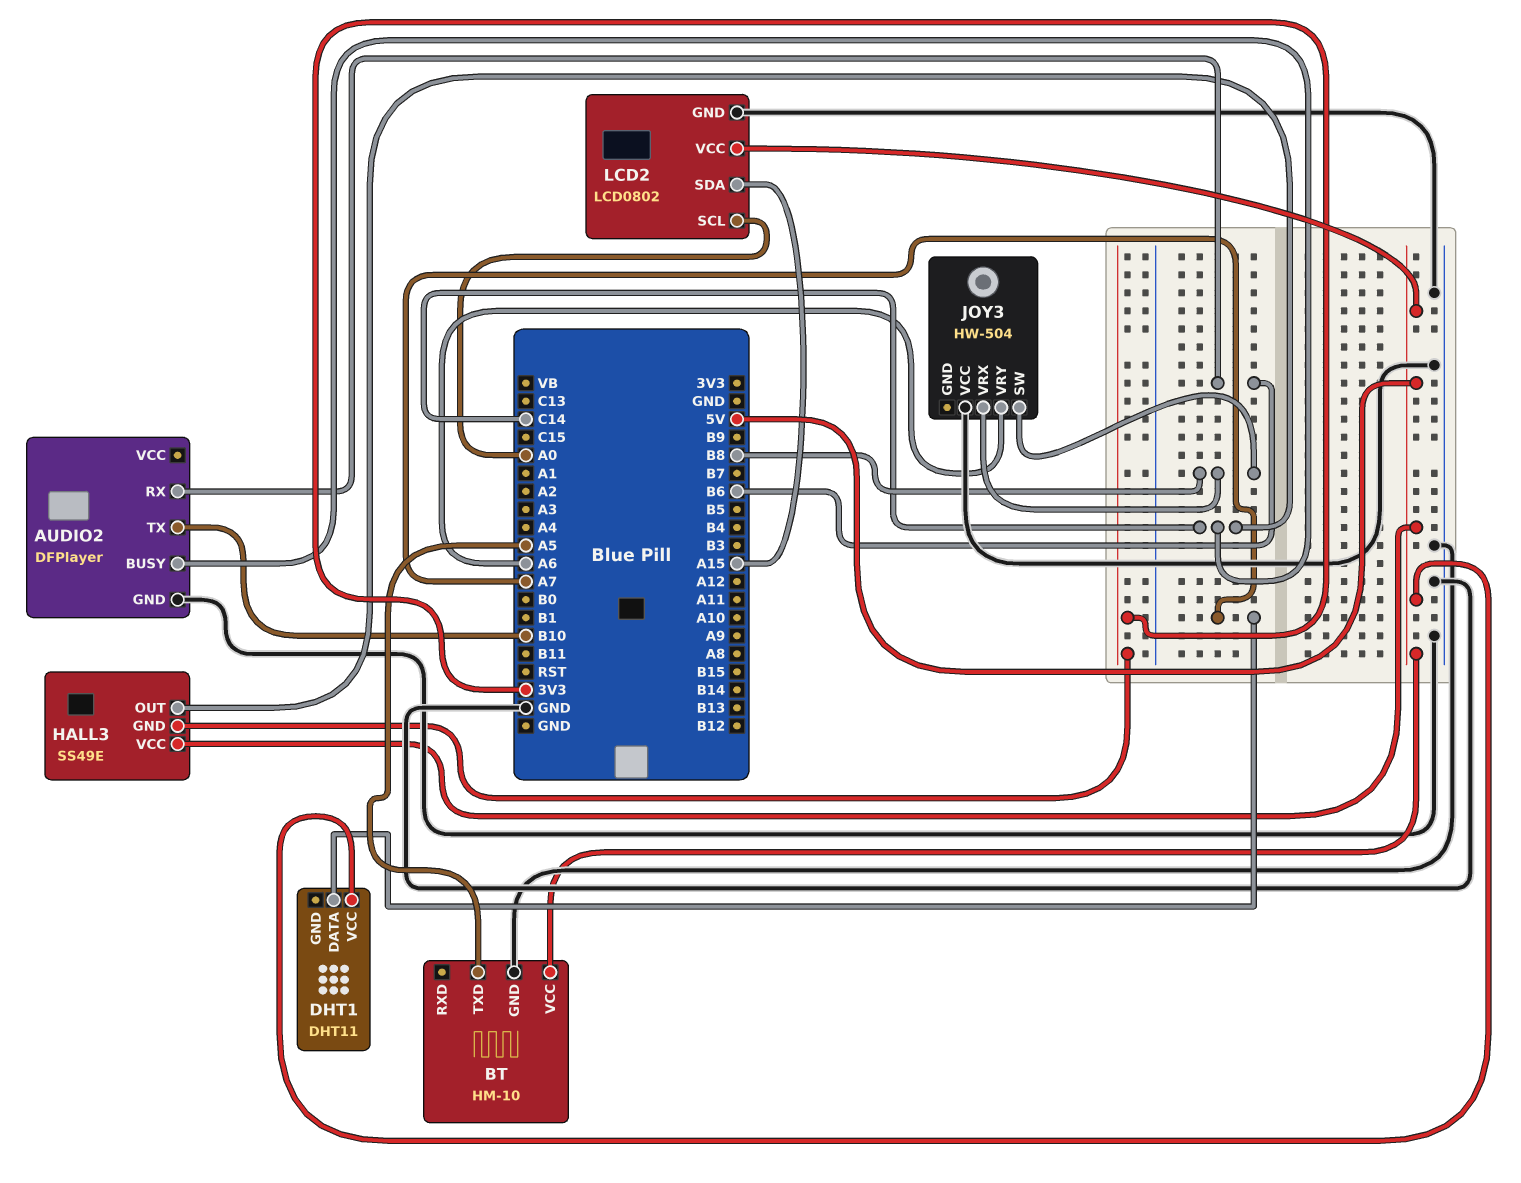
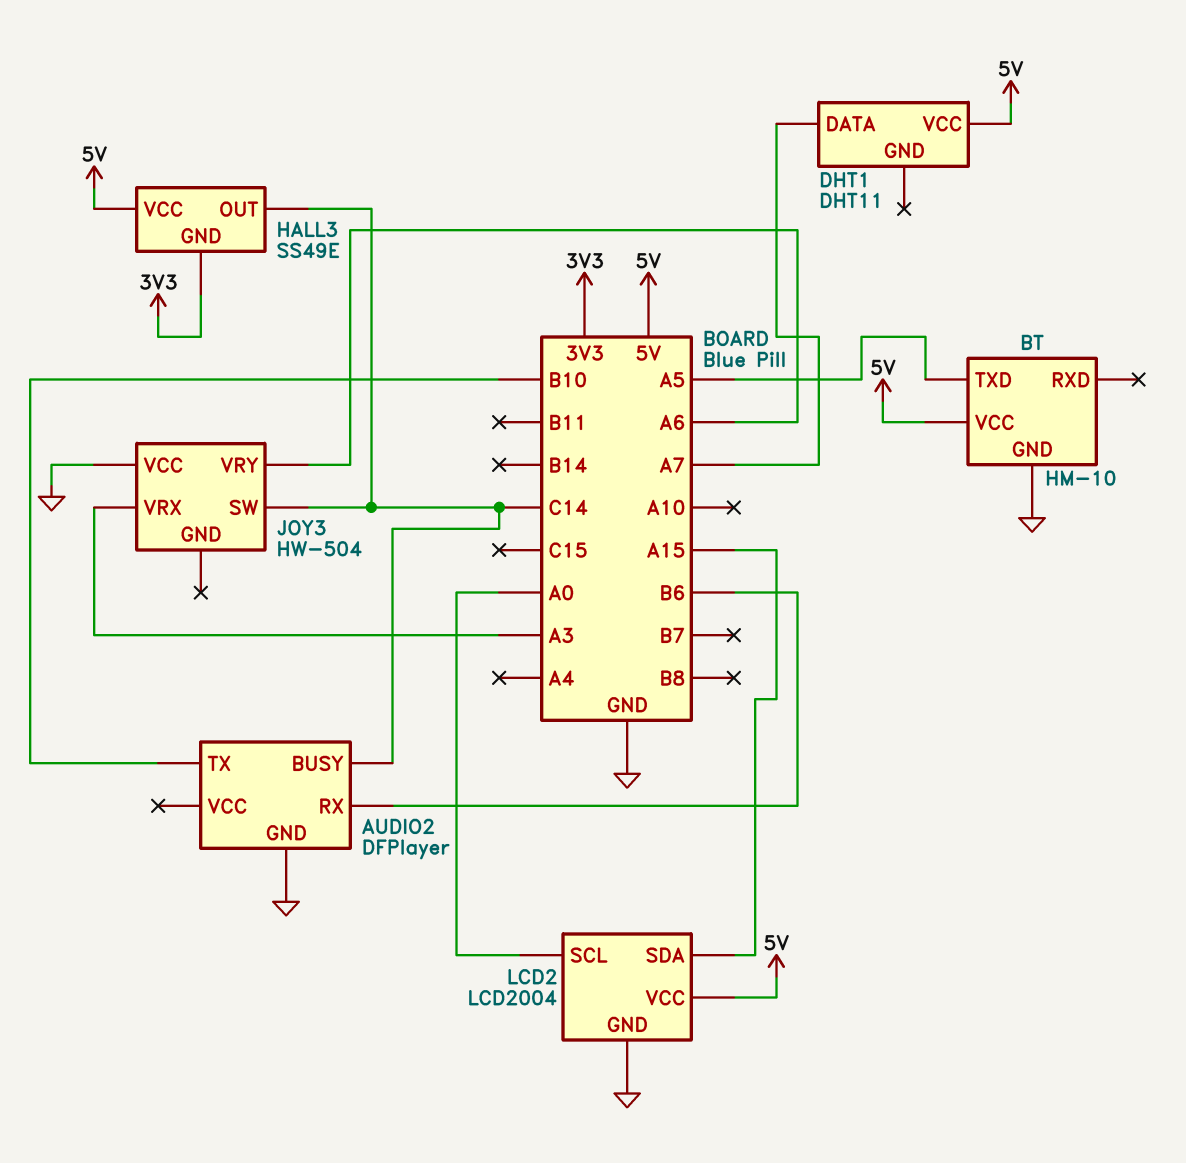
JOY3 pin SW: B8 -> C14
JOY3 pin VRX: B8 -> A3
LCD2: LCD0802 -> LCD2004

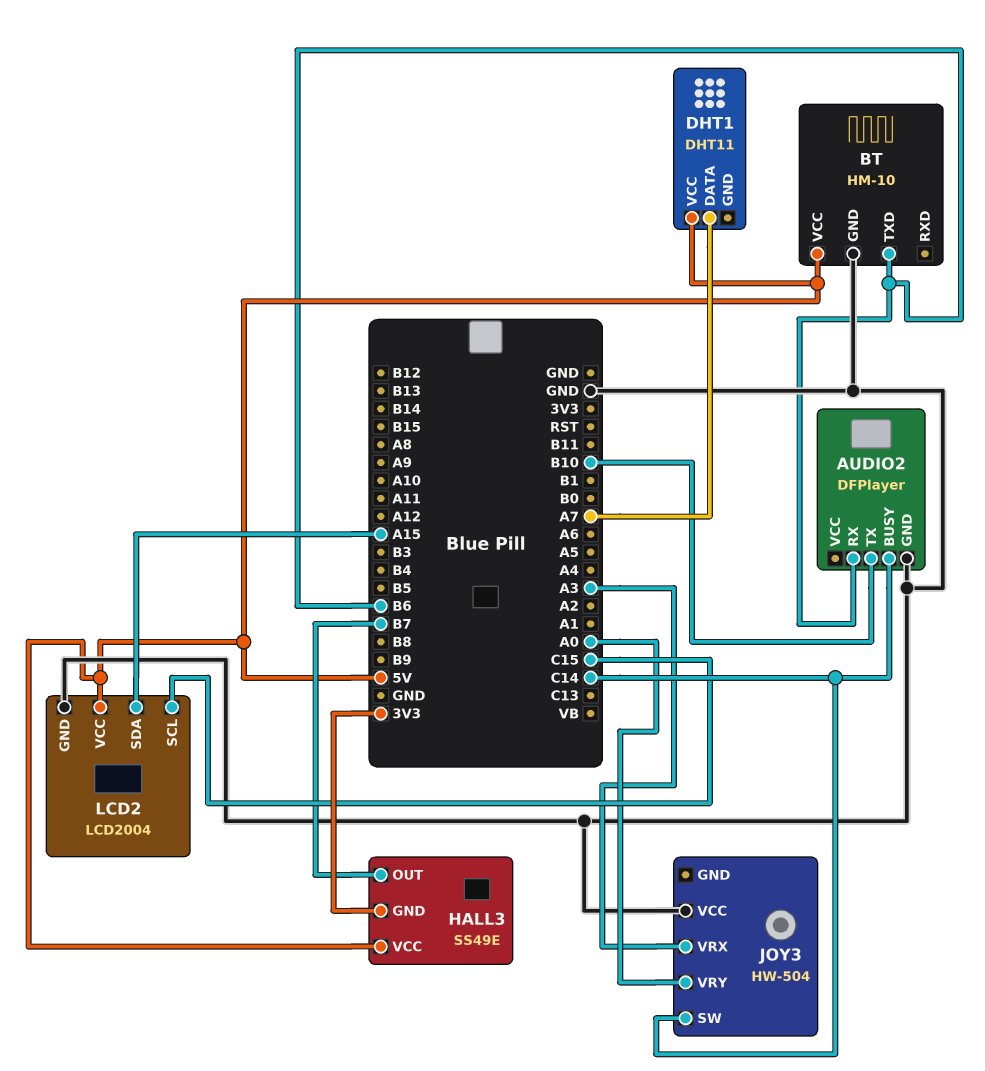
BT pin TXD: A5 -> B6
HALL3 pin OUT: C14 -> B7
JOY3 pin VRY: A6 -> A0
LCD2 pin SCL: A0 -> C15

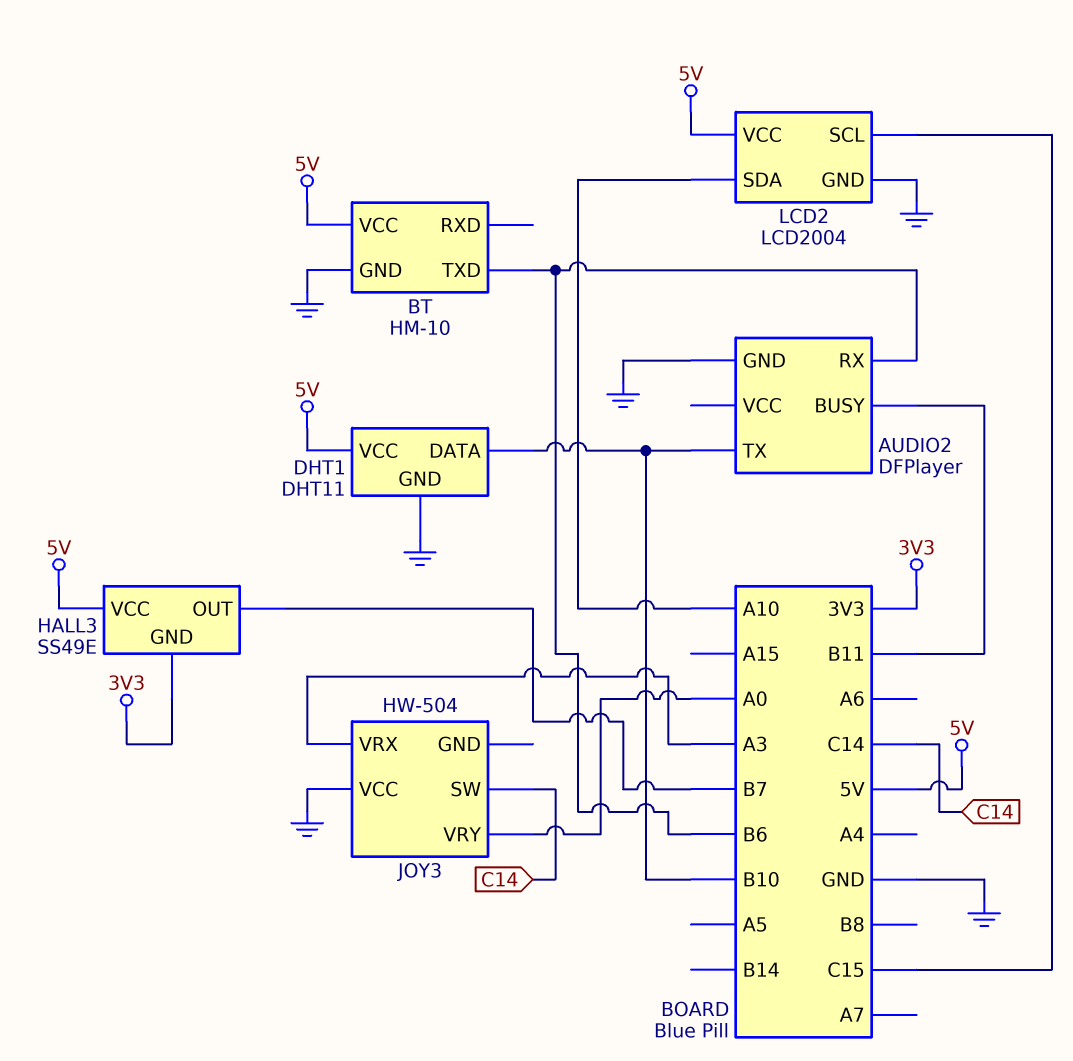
AUDIO2 pin BUSY: C14 -> B11
DHT1 pin DATA: A7 -> B10
DHT1 pin GND: none -> GND
LCD2 pin SDA: A15 -> A10

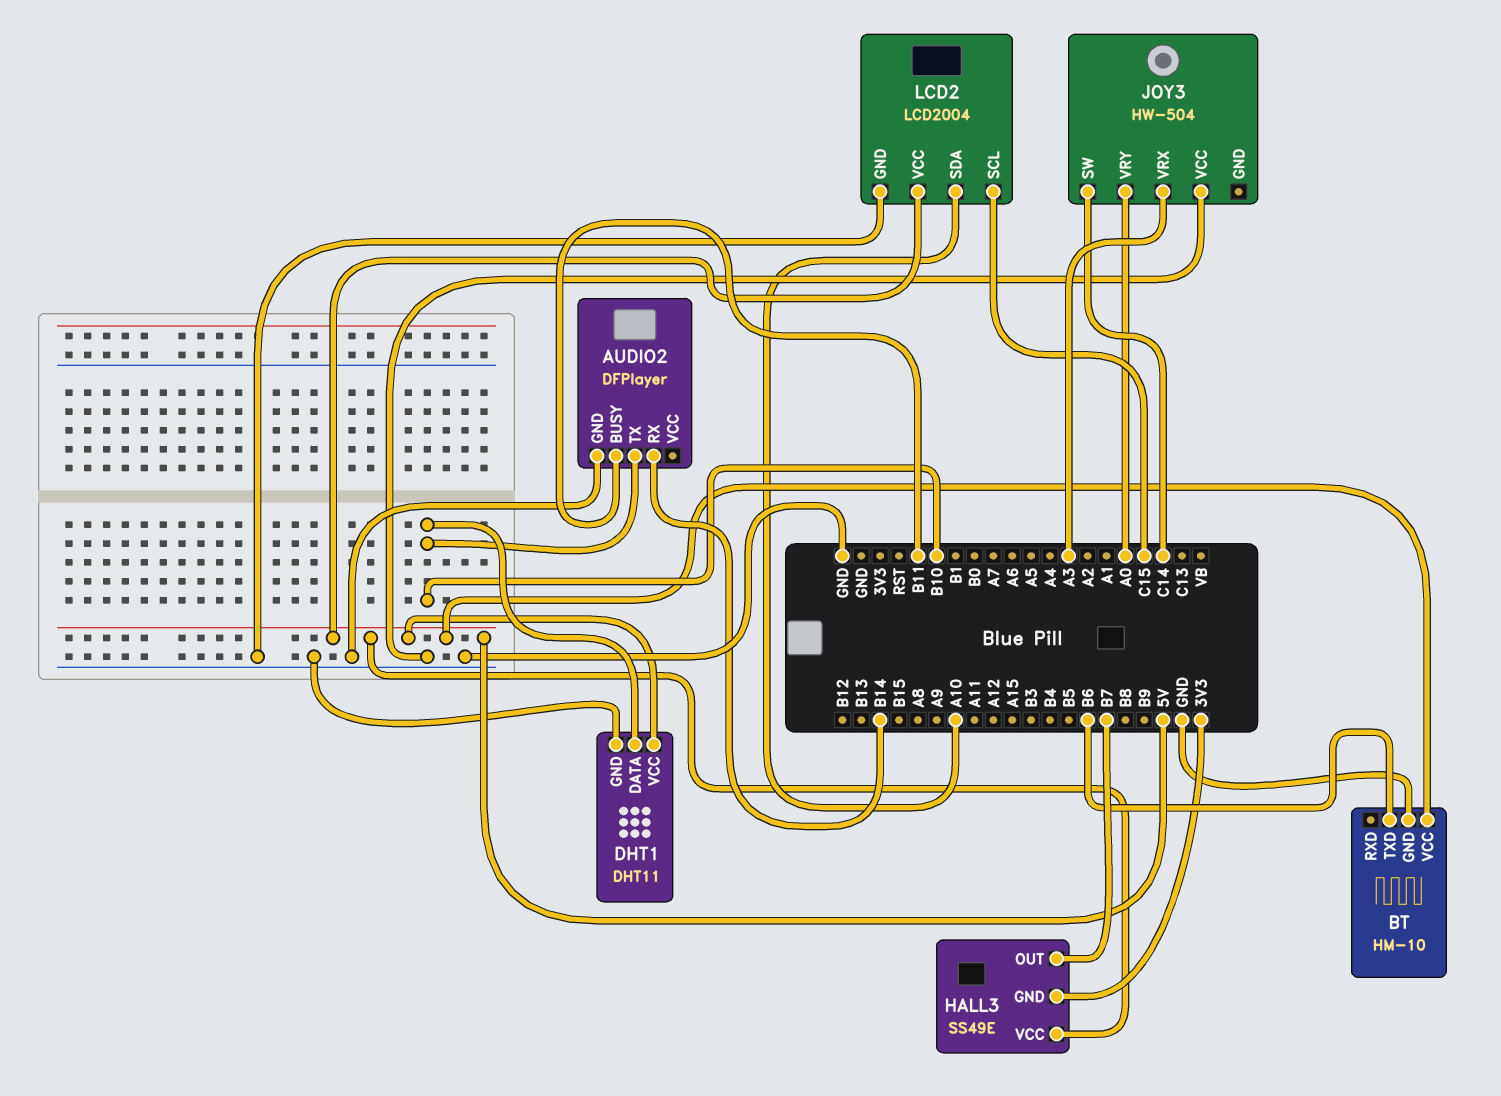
AUDIO2 pin RX: B6 -> B14

